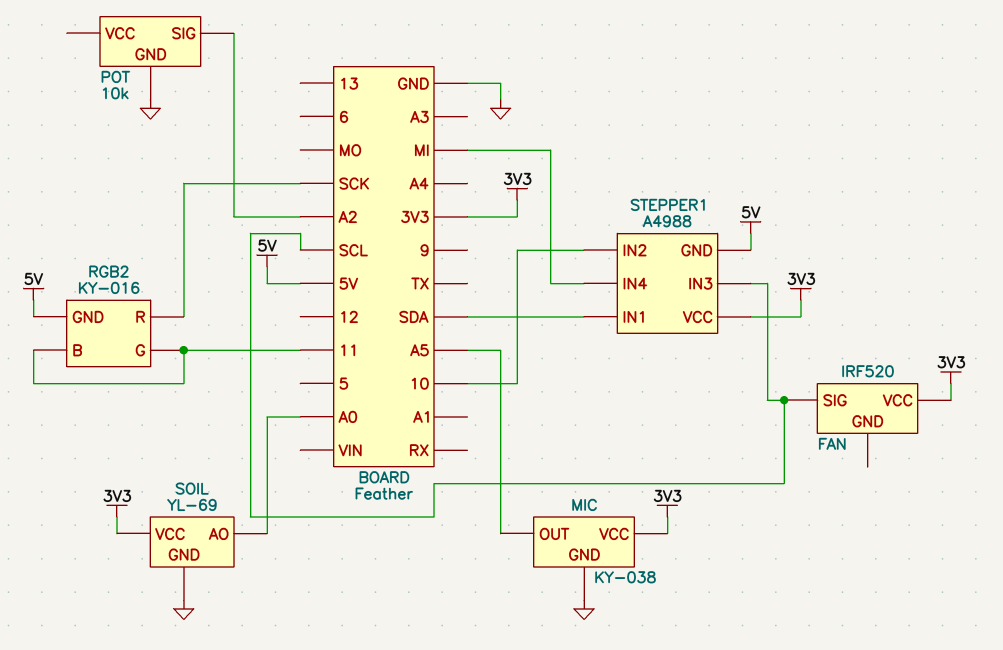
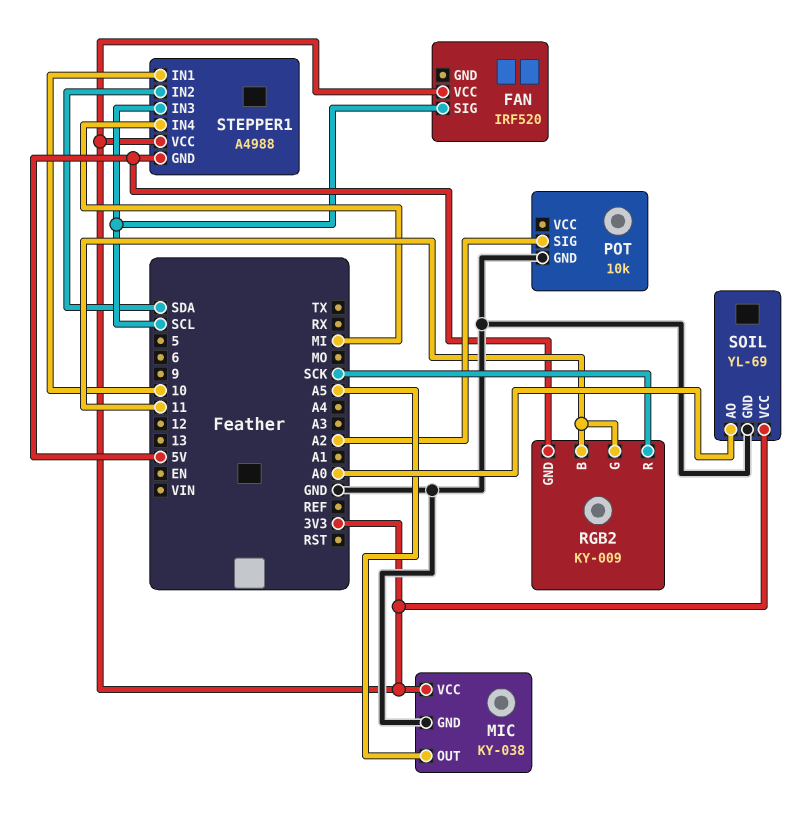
RGB2: KY-016 -> KY-009
STEPPER1 pin IN1: SDA -> 10
STEPPER1 pin IN2: 10 -> SDA

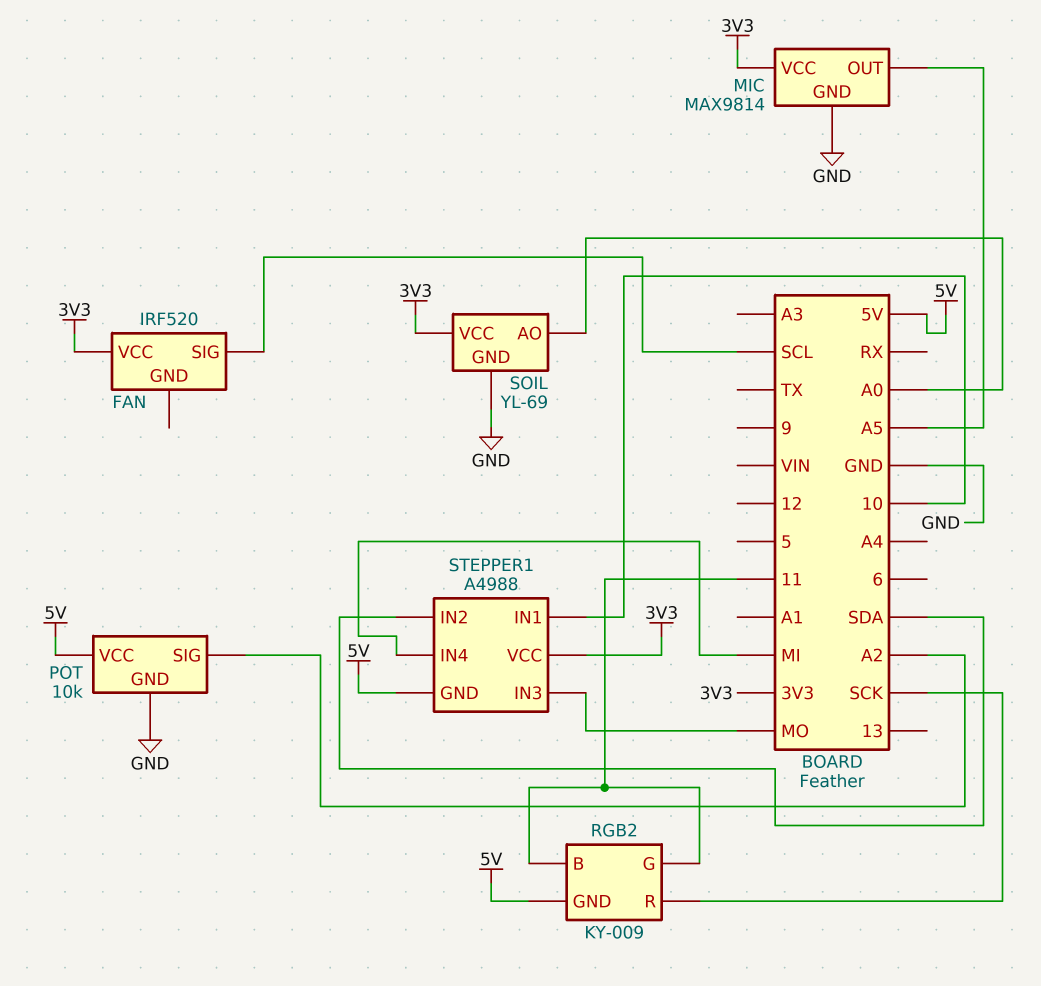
MIC: KY-038 -> MAX9814
POT pin VCC: none -> 5V
STEPPER1 pin IN3: SCL -> MO

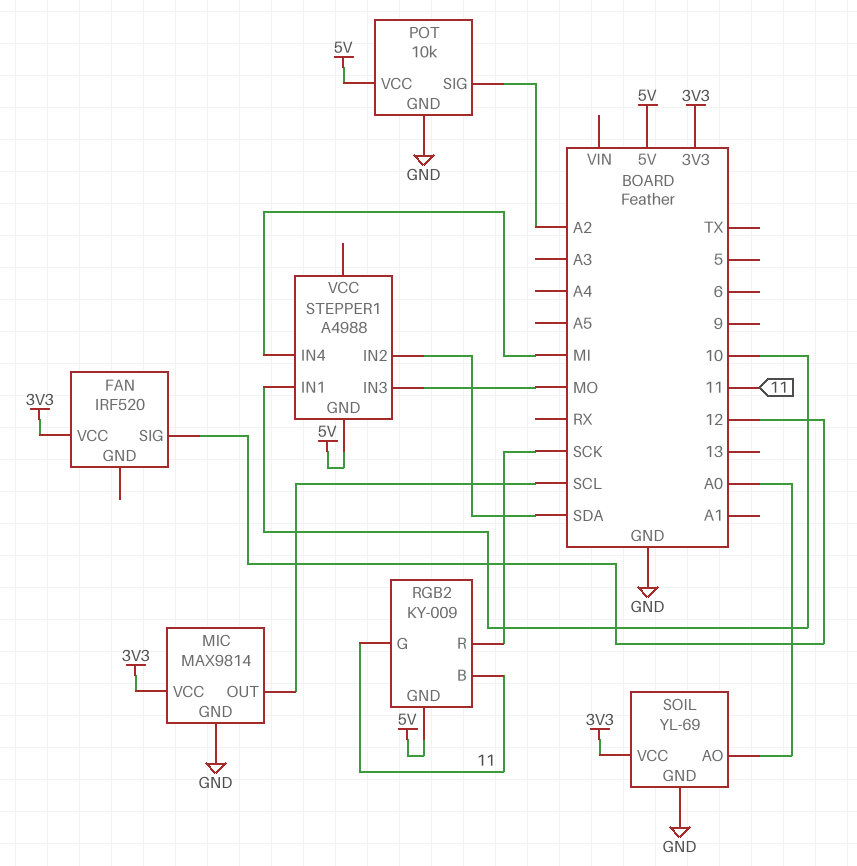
FAN pin SIG: SCL -> 12
MIC pin OUT: A5 -> SCL
STEPPER1 pin VCC: 3V3 -> none

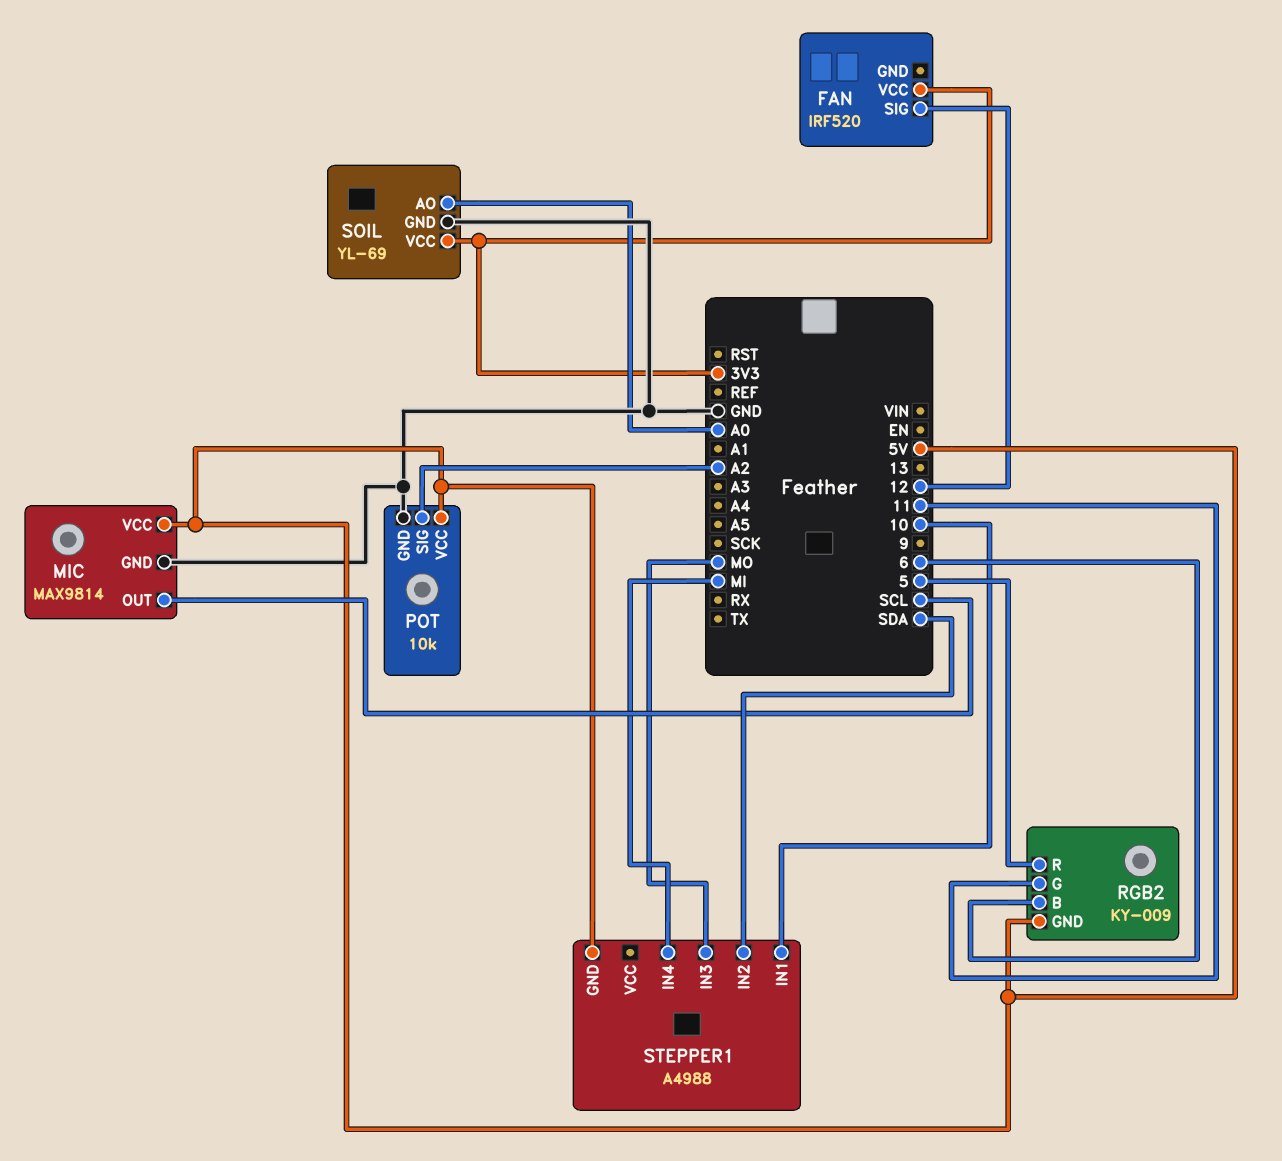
MIC pin VCC: 3V3 -> 5V
RGB2 pin B: 11 -> 6
RGB2 pin R: SCK -> 5

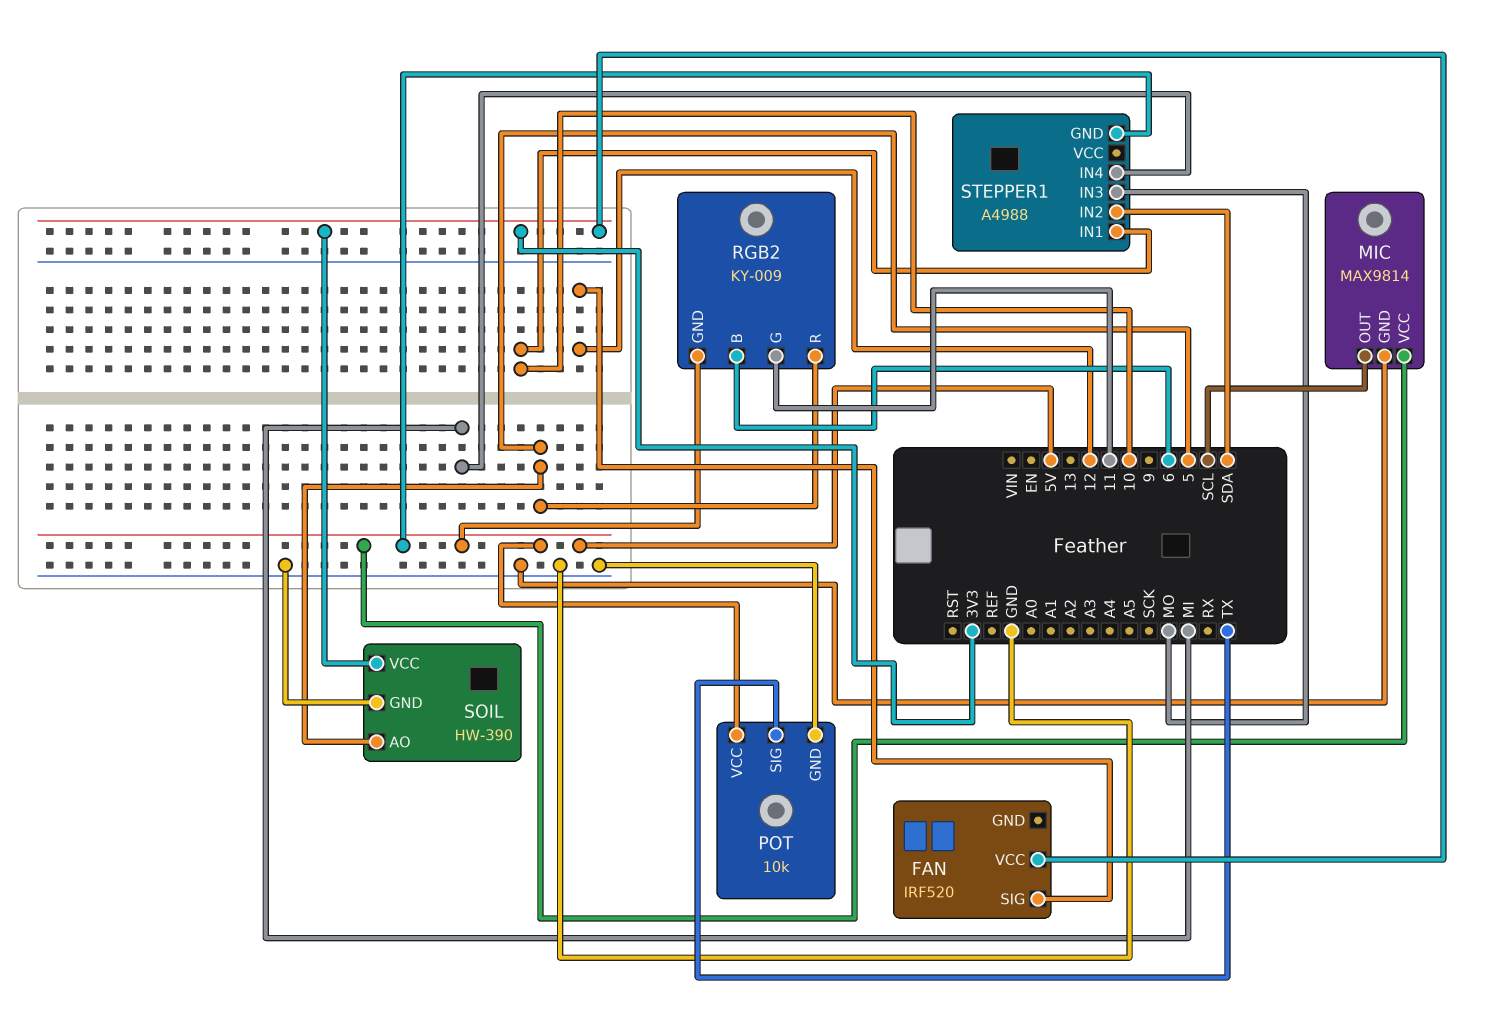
POT pin SIG: A2 -> TX
SOIL: YL-69 -> HW-390
SOIL pin AO: A0 -> 5

